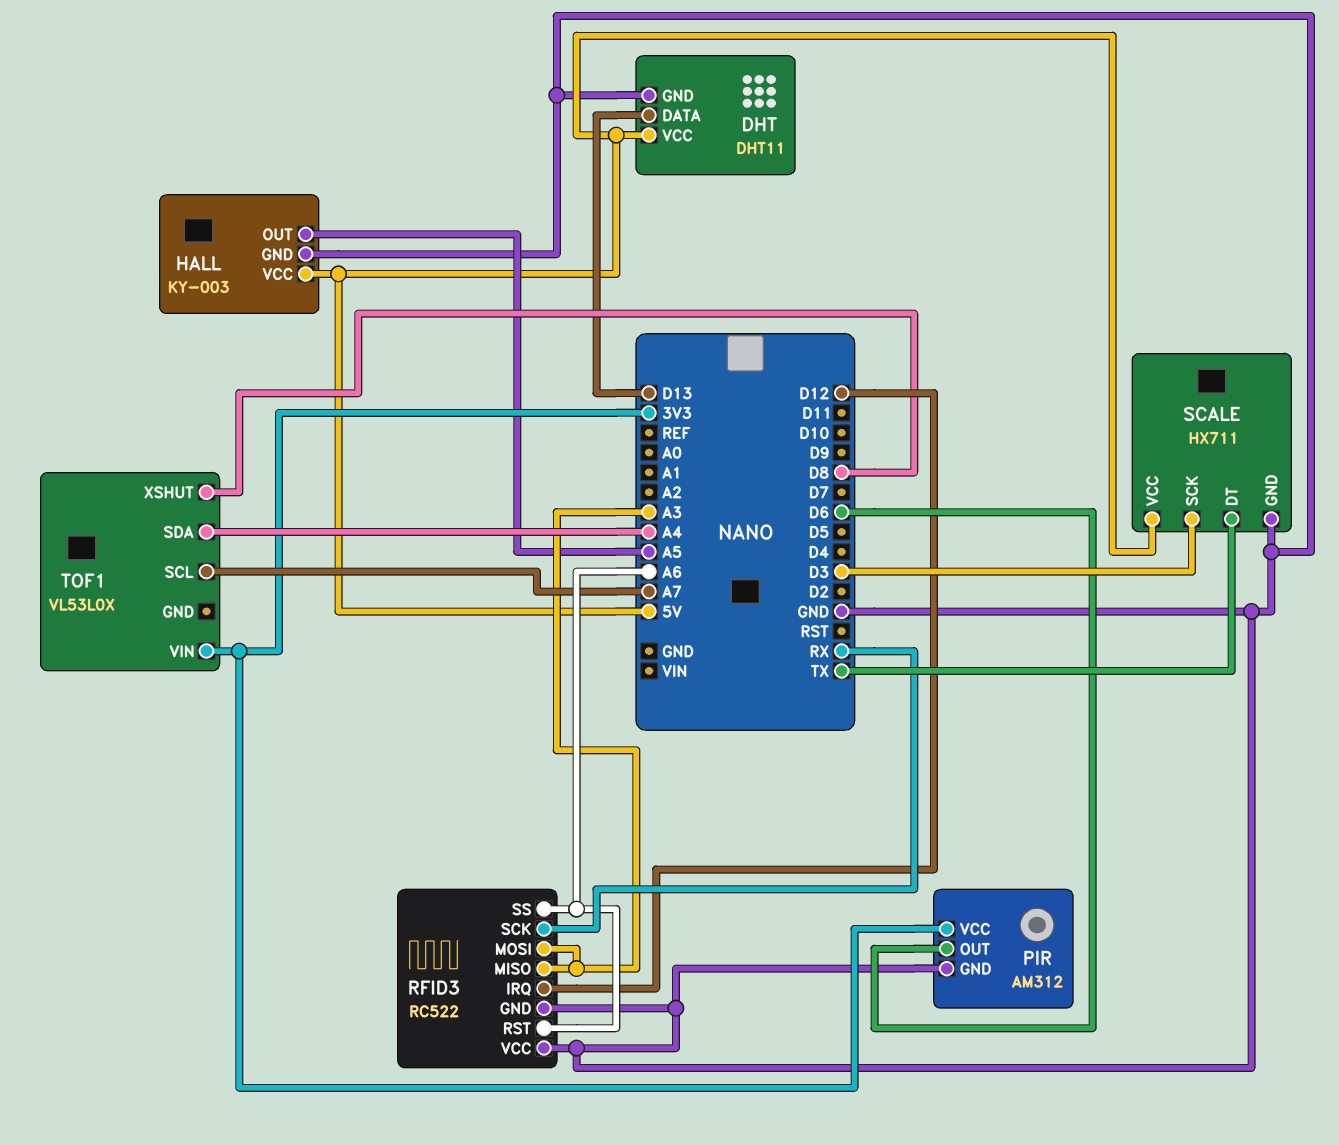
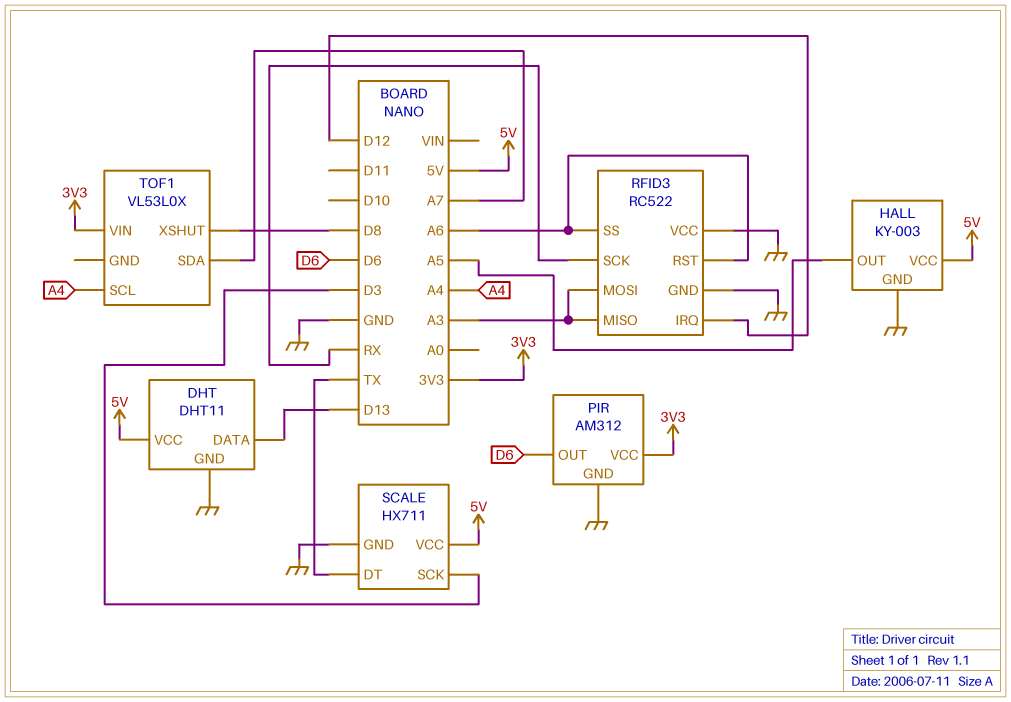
TOF1 pin SCL: A7 -> A4
TOF1 pin SDA: A4 -> A7

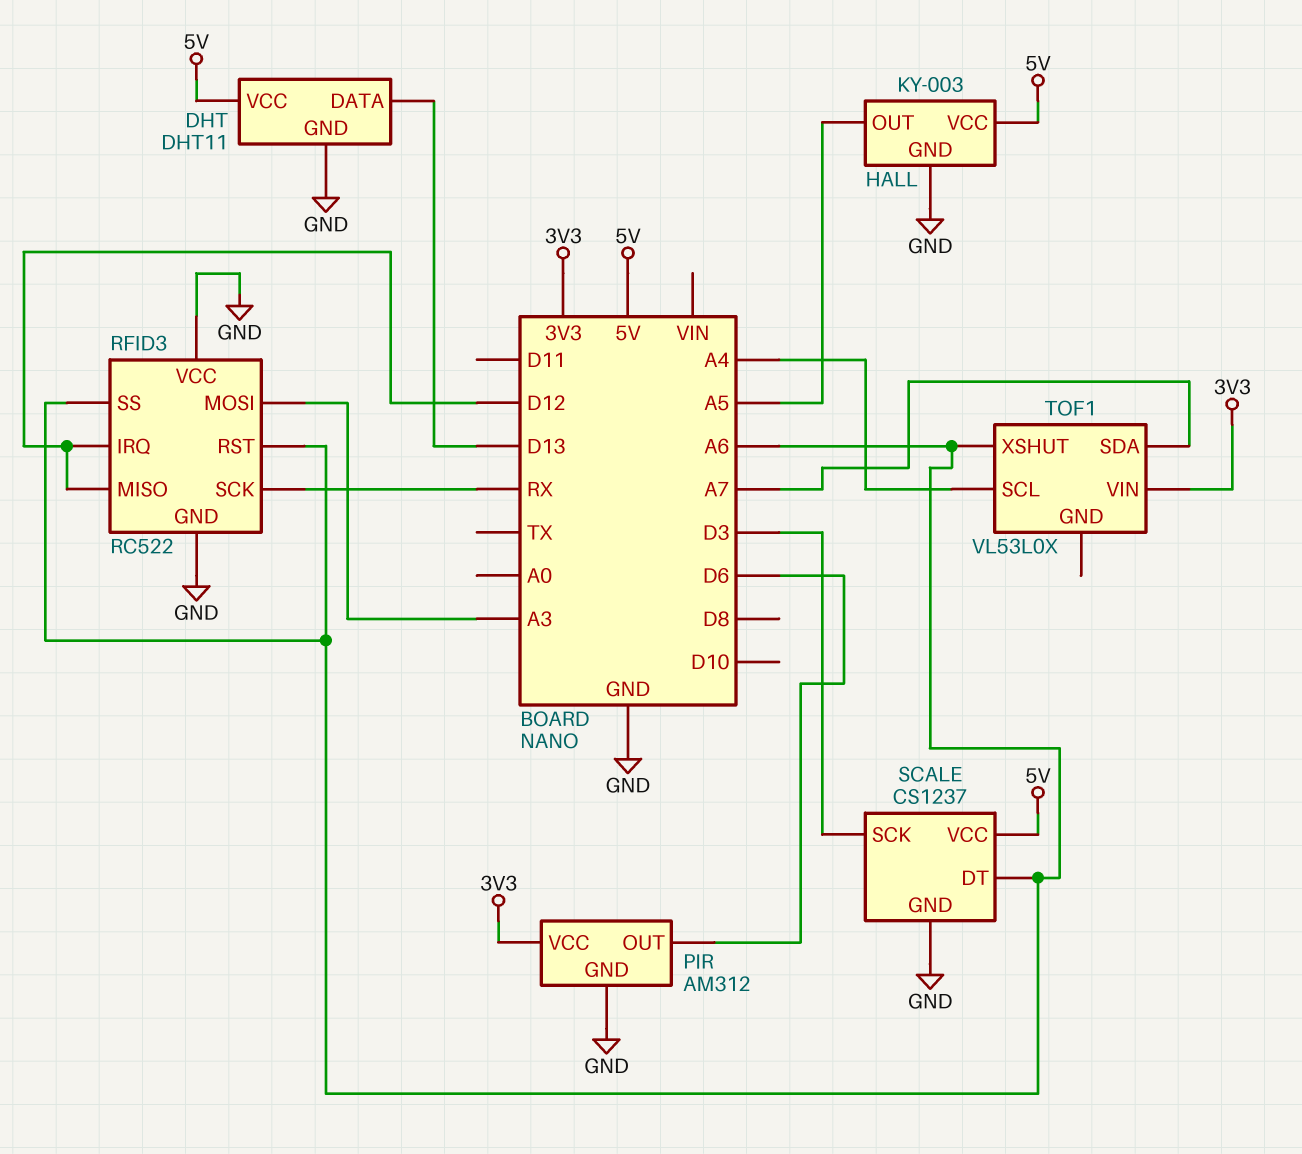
RFID3 pin MISO: A3 -> D12
SCALE: HX711 -> CS1237
SCALE pin DT: TX -> A6
TOF1 pin XSHUT: D8 -> A6

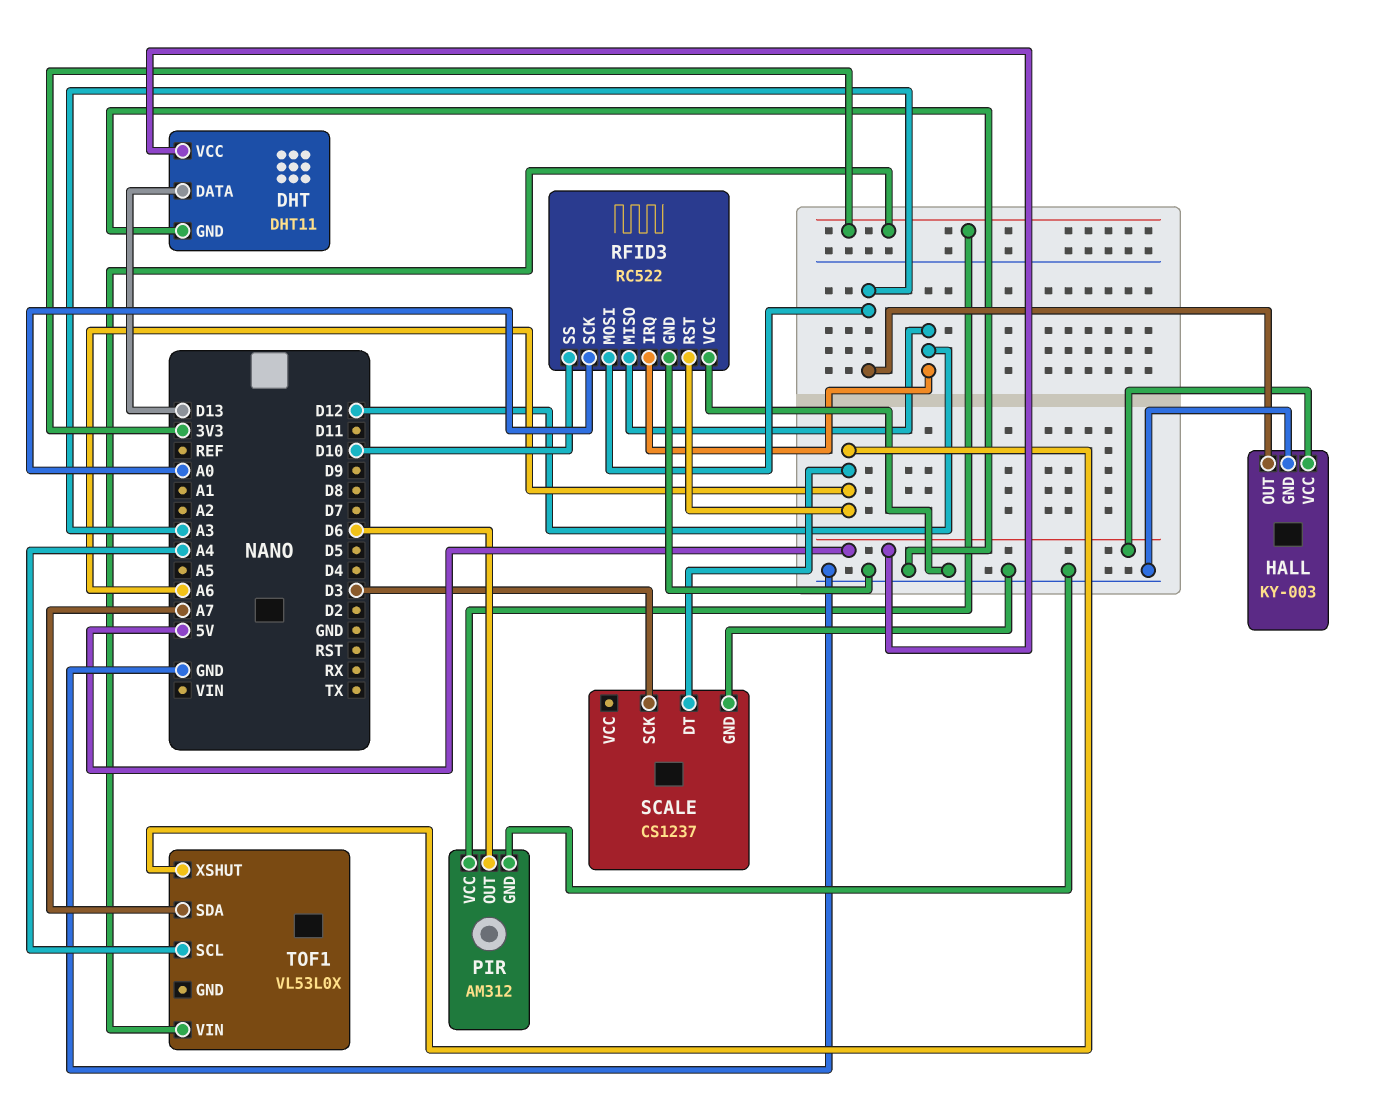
HALL pin OUT: A5 -> A3
RFID3 pin SCK: RX -> A0
RFID3 pin SS: A6 -> D10
SCALE pin VCC: 5V -> none

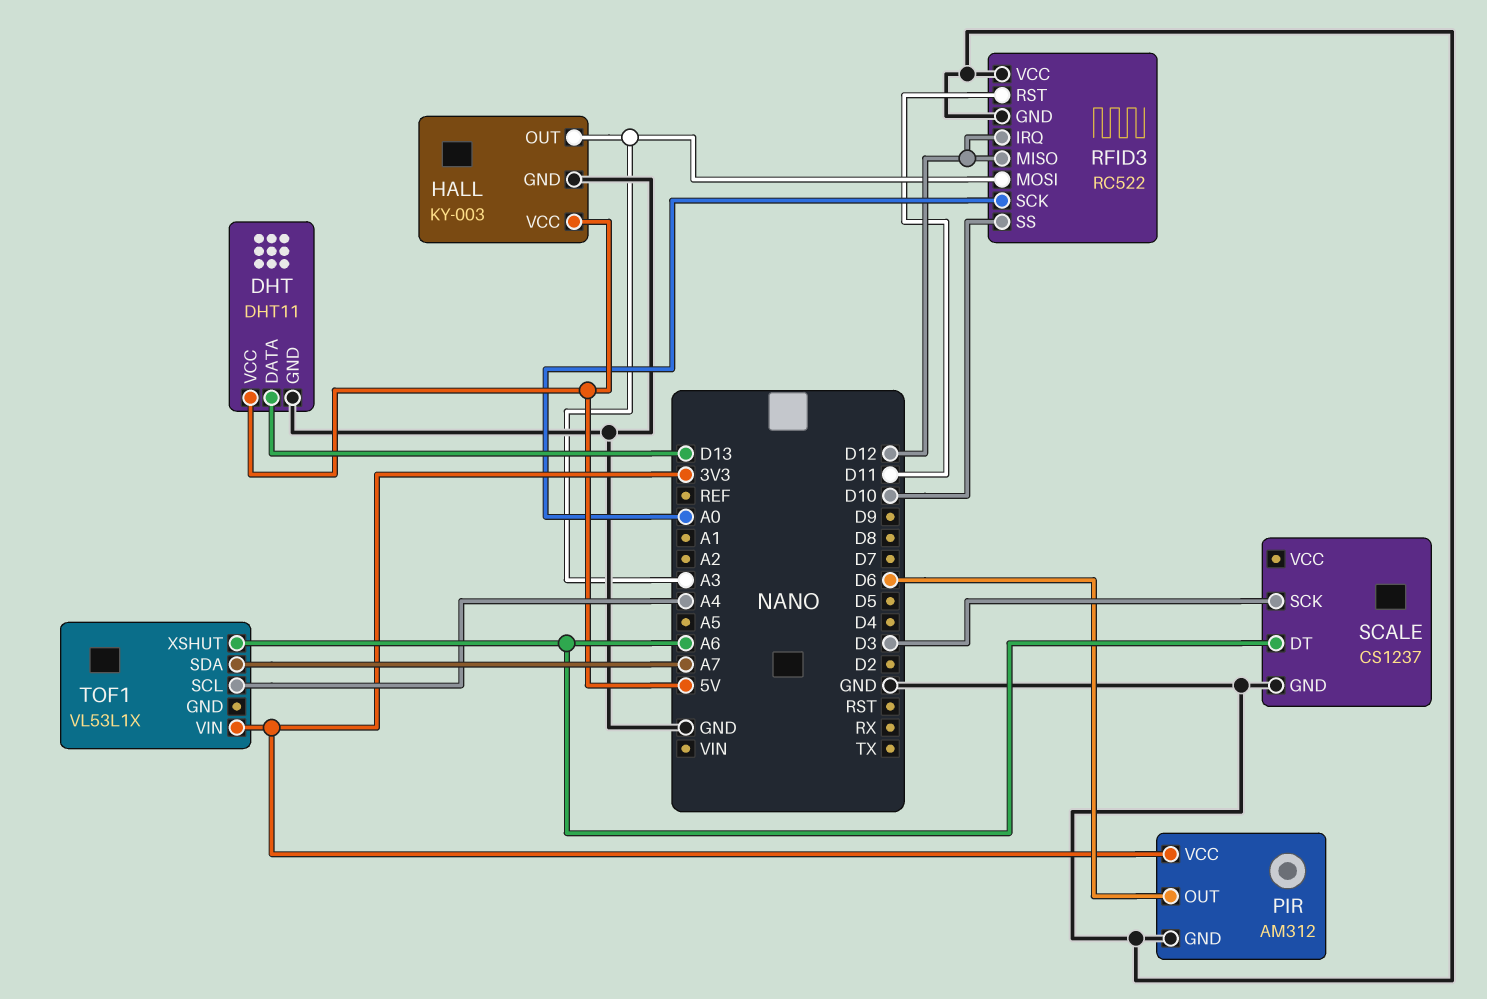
RFID3 pin RST: A6 -> D11
TOF1: VL53L0X -> VL53L1X

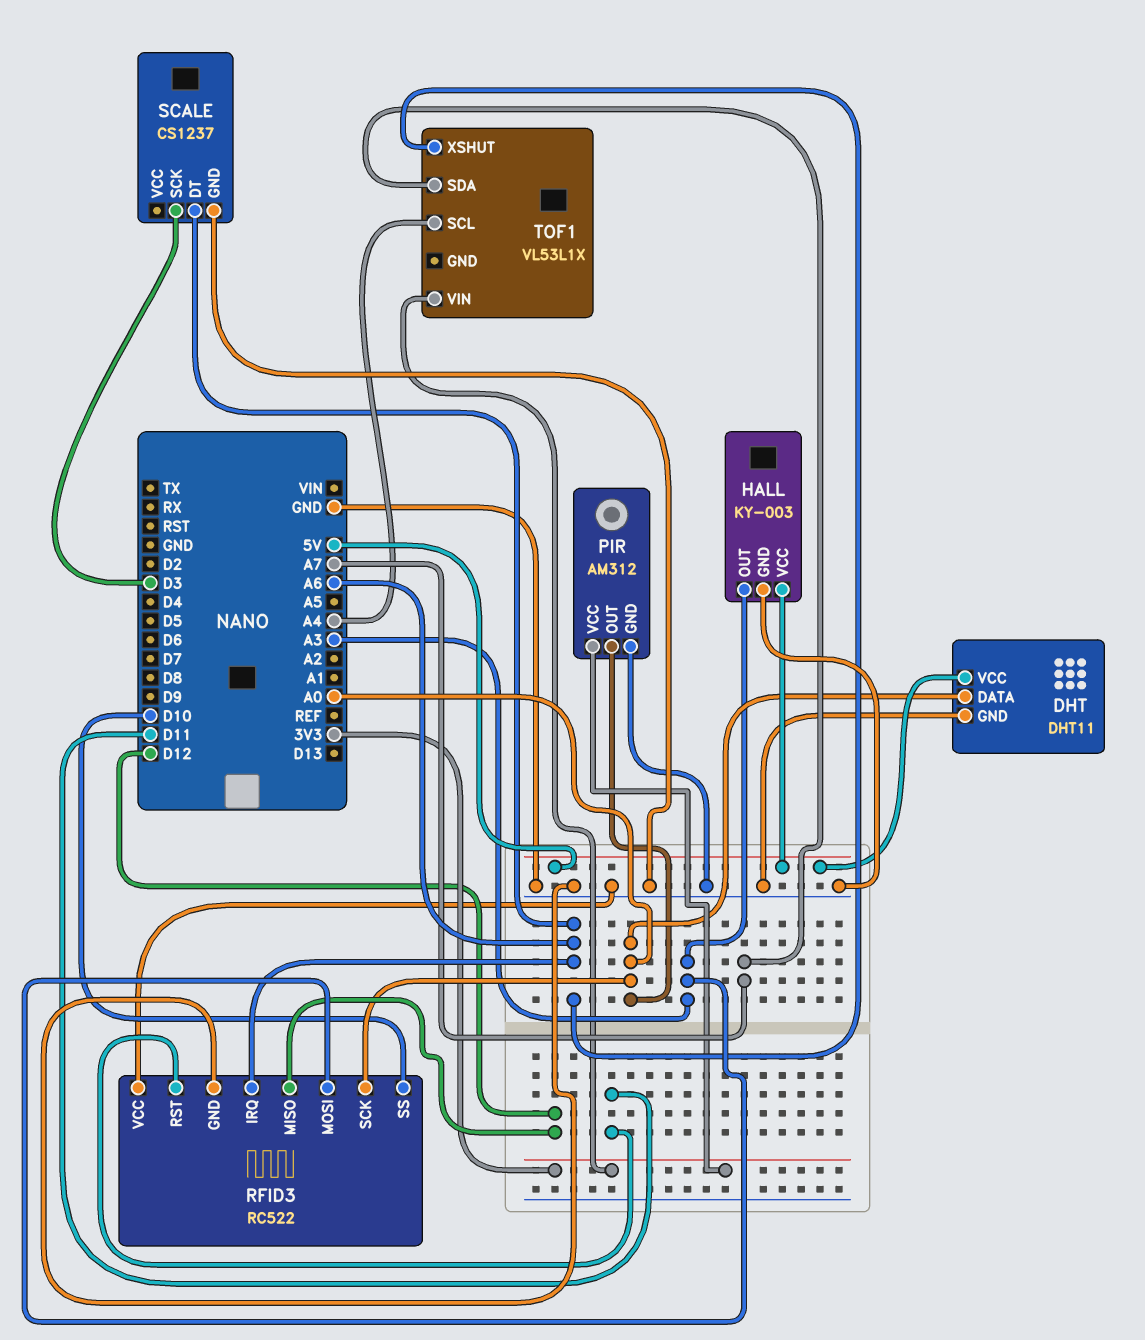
DHT pin DATA: D13 -> A0
PIR pin OUT: D6 -> A0
RFID3 pin IRQ: D12 -> A6

